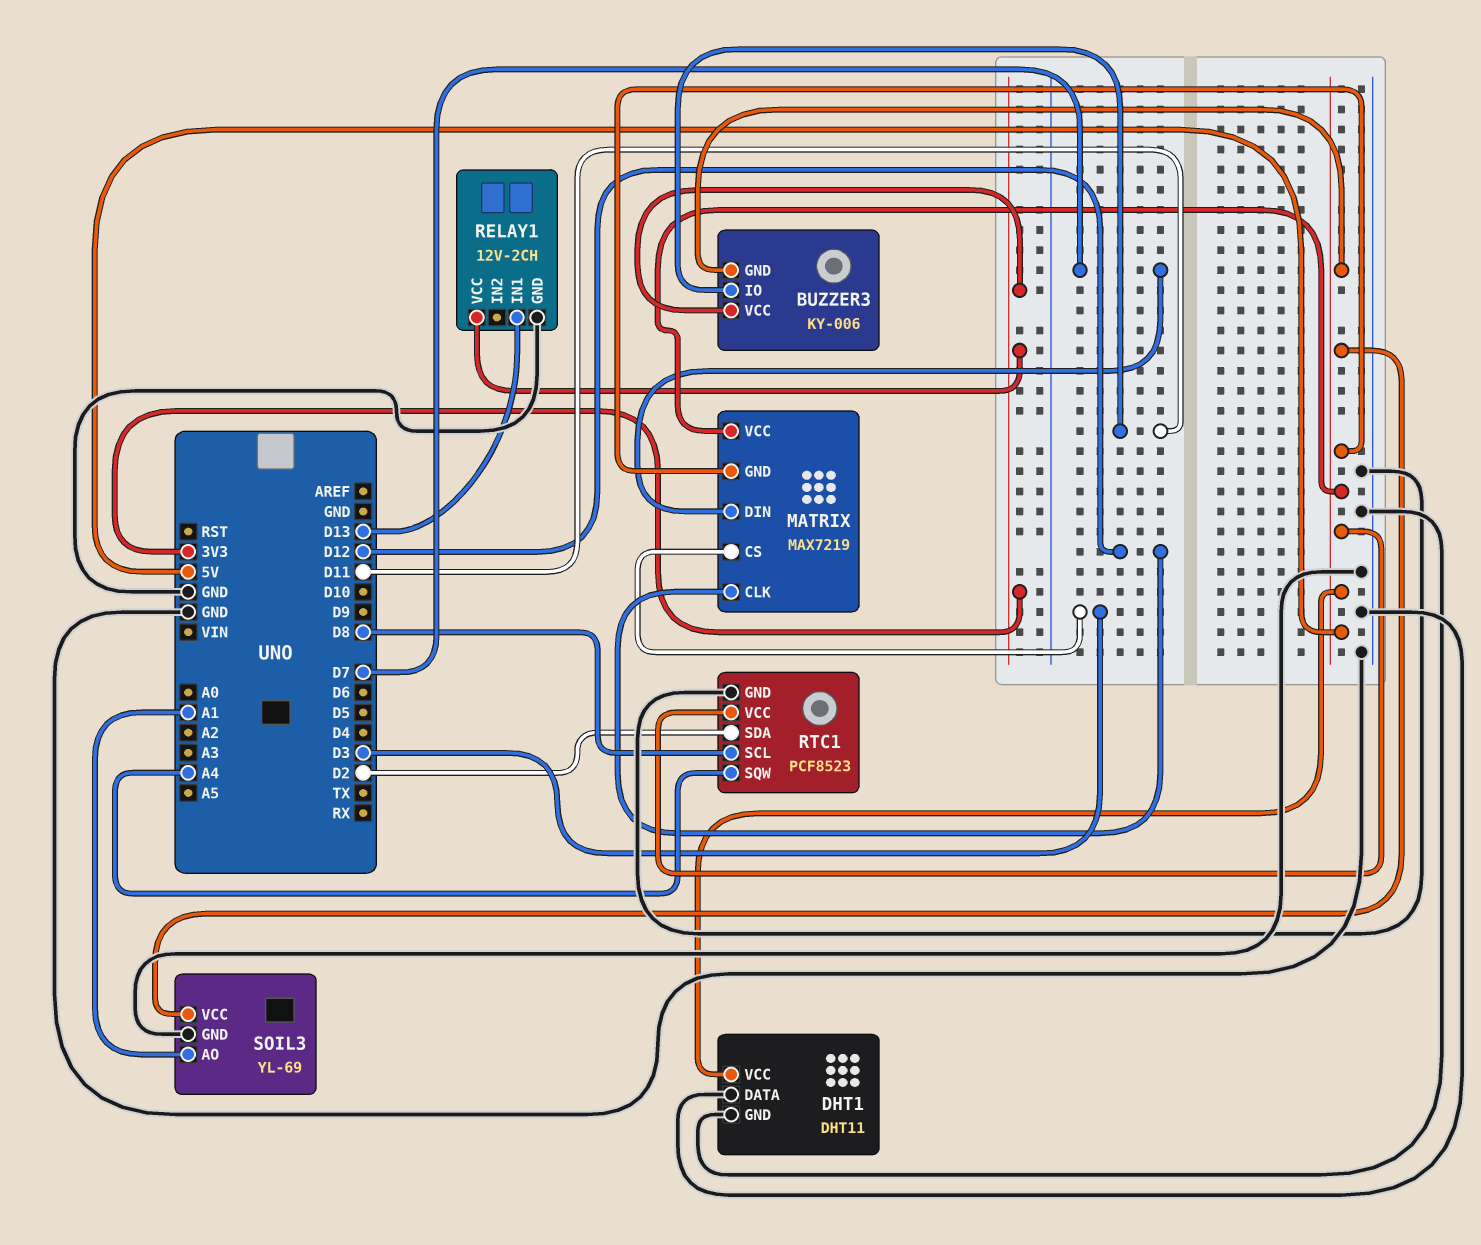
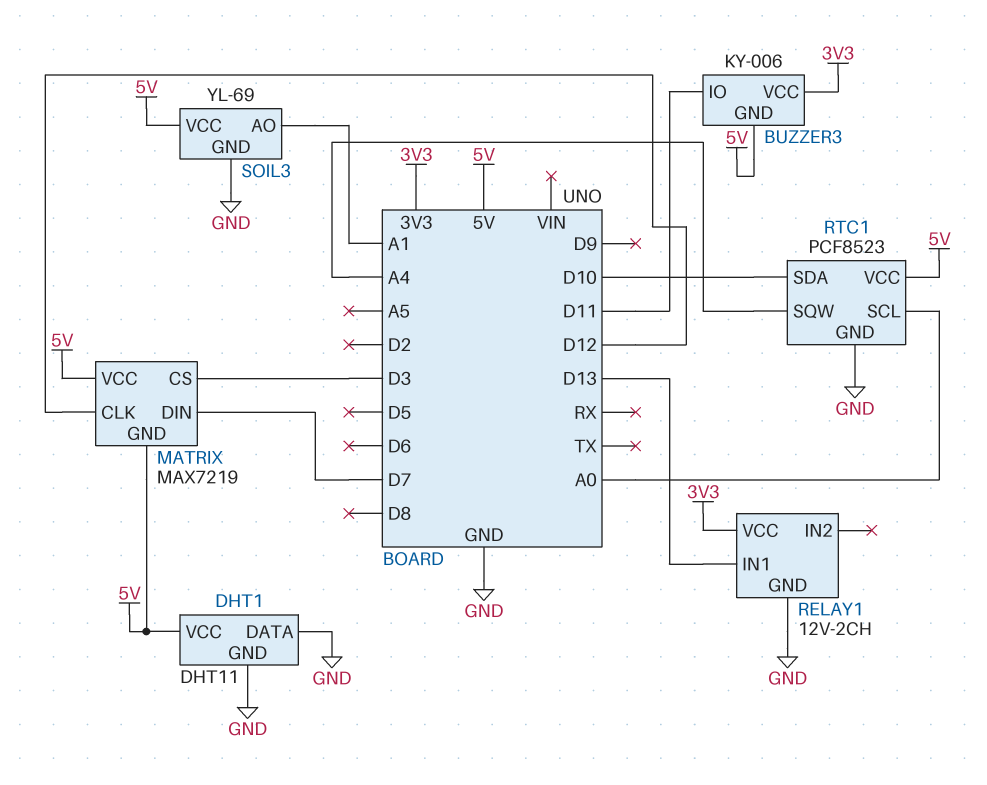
RTC1 pin SCL: D8 -> A0
RTC1 pin SDA: D2 -> D10

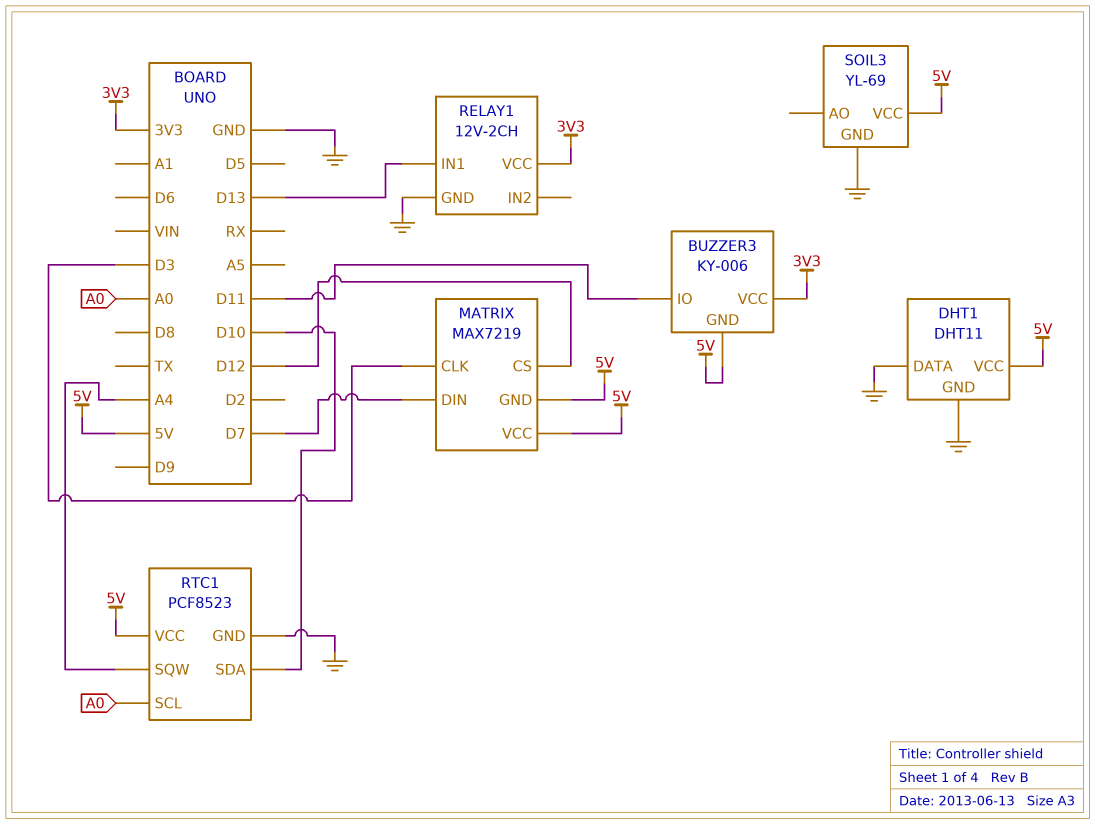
MATRIX pin CLK: D12 -> D3
MATRIX pin CS: D3 -> D12
SOIL3 pin AO: A1 -> none

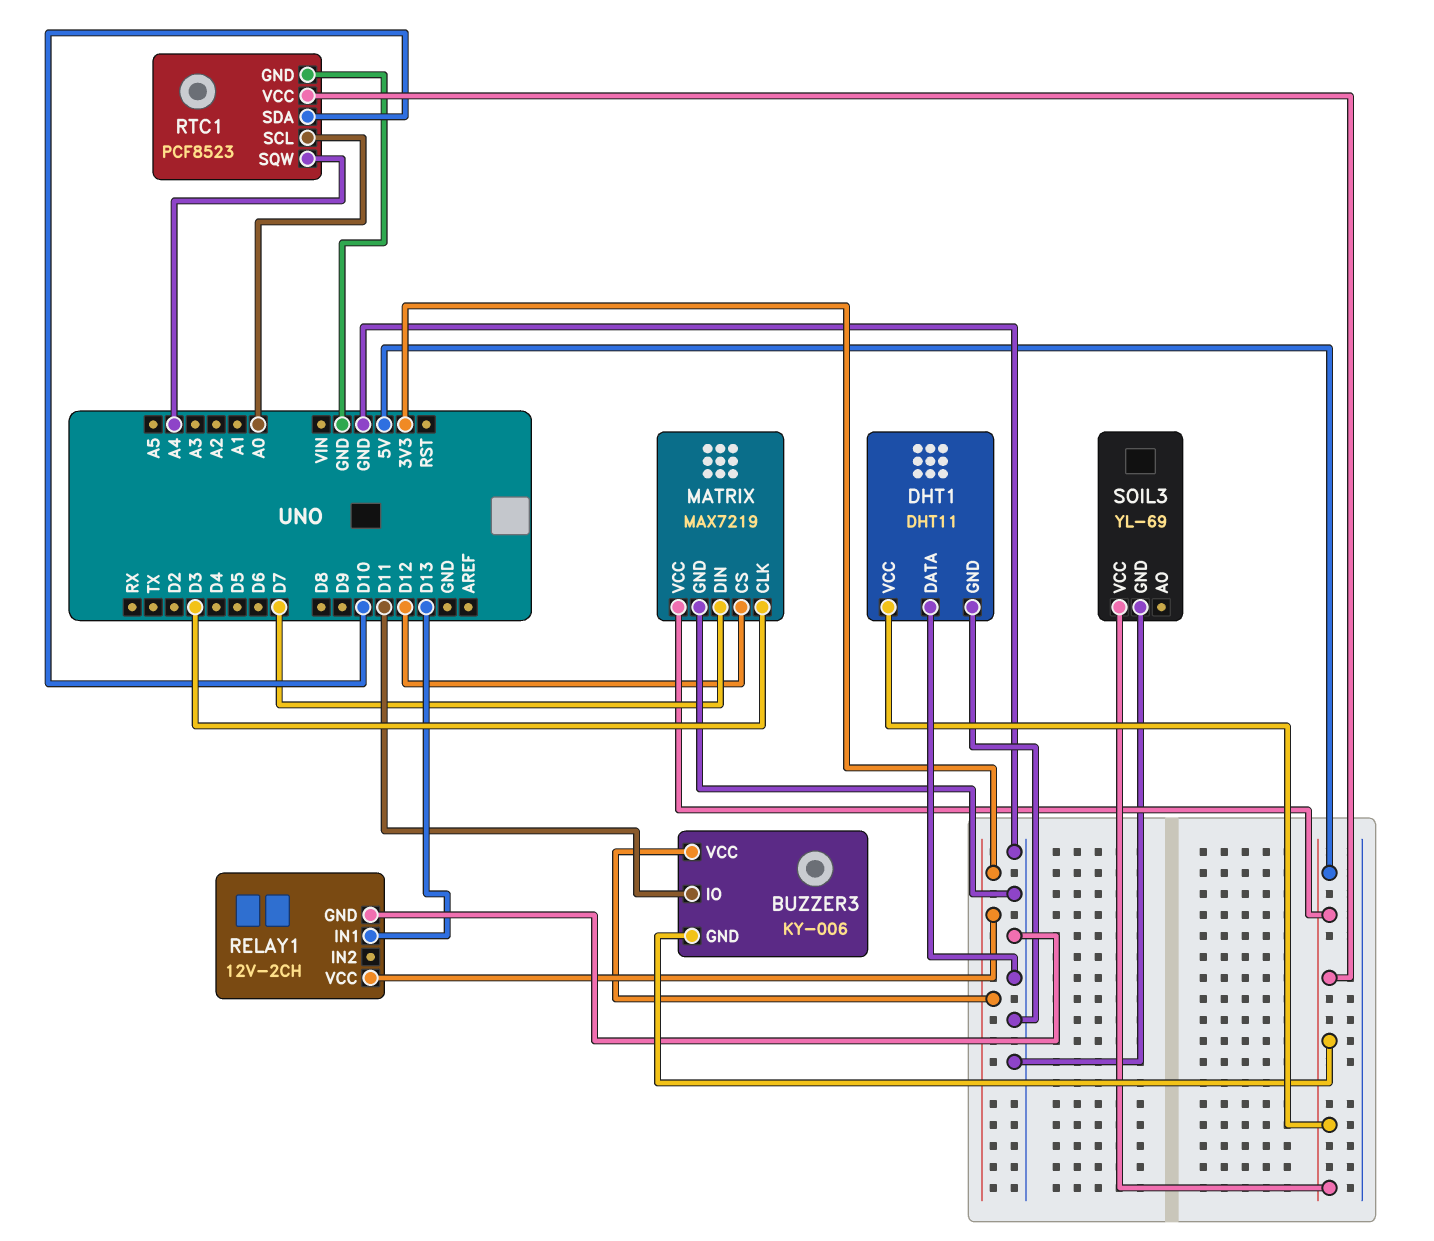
MATRIX pin GND: 5V -> GND

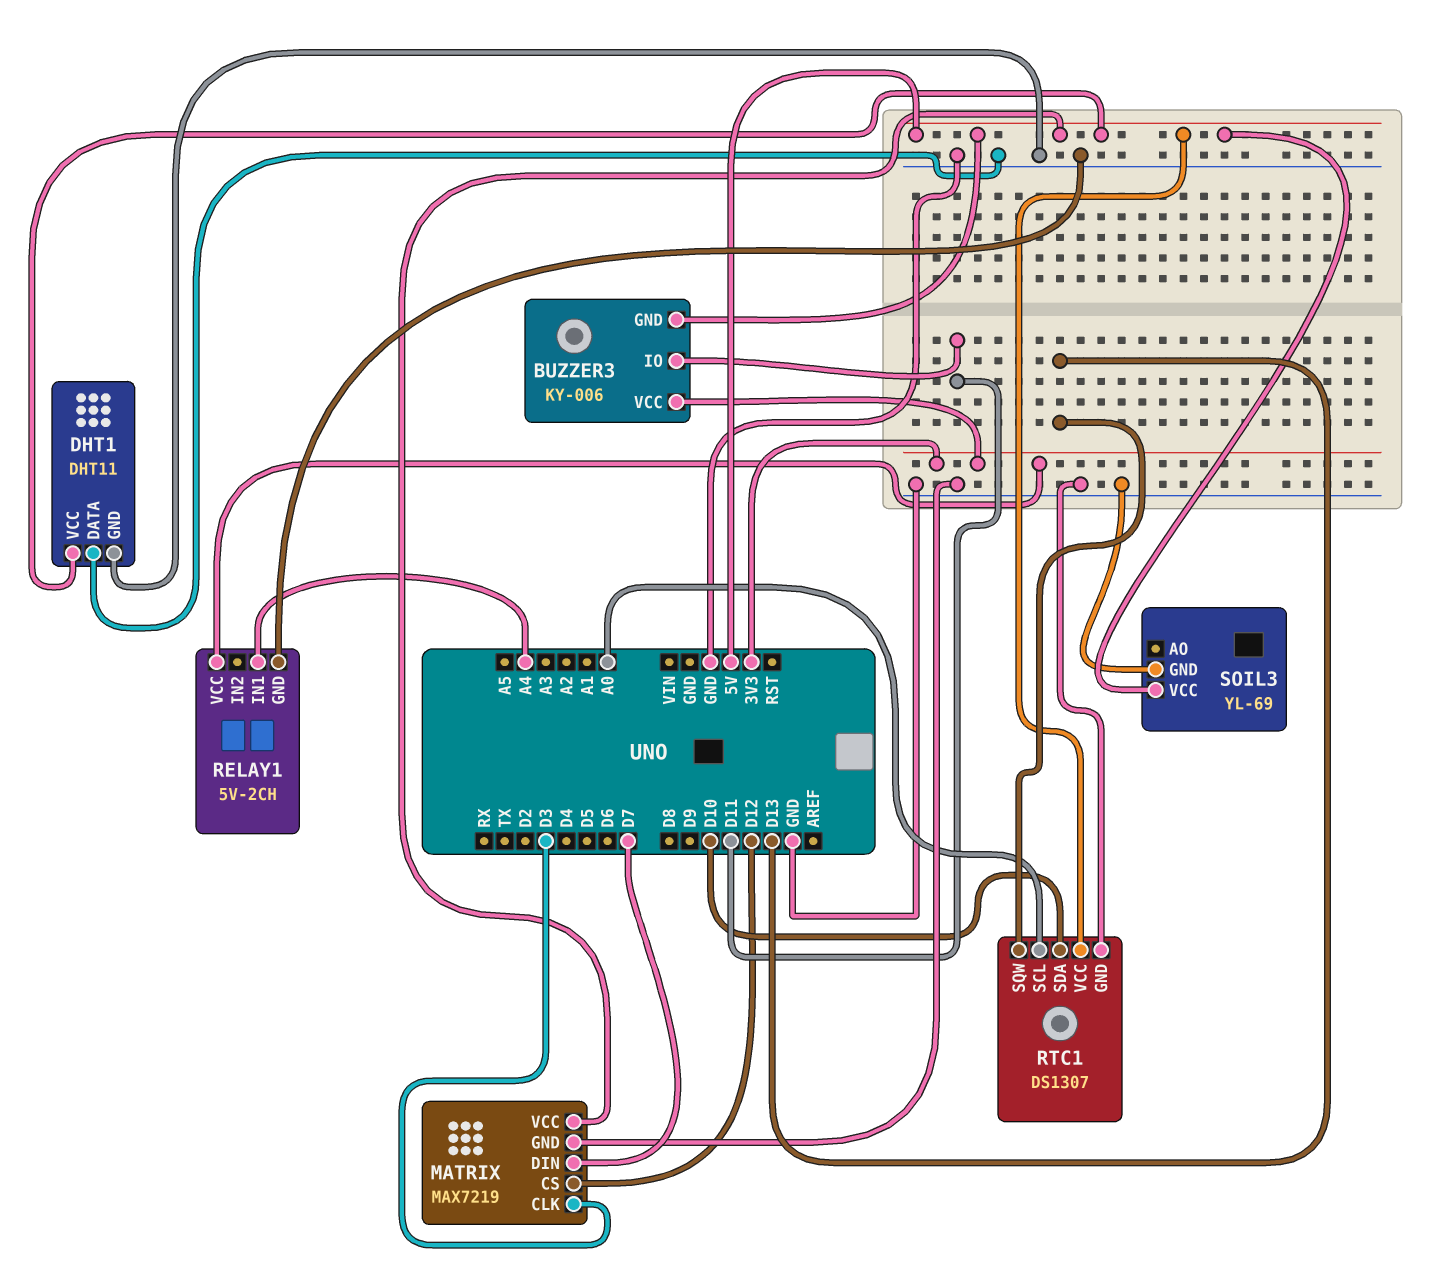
RELAY1: 12V-2CH -> 5V-2CH
RELAY1 pin IN1: D13 -> A4
RTC1: PCF8523 -> DS1307
RTC1 pin SQW: A4 -> D13

